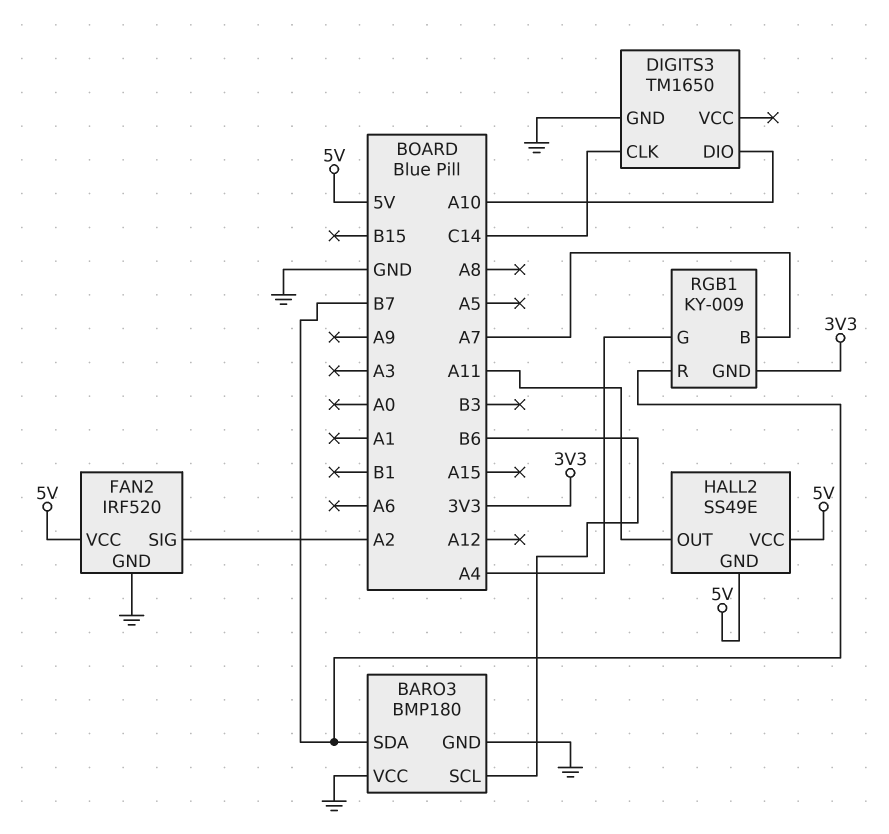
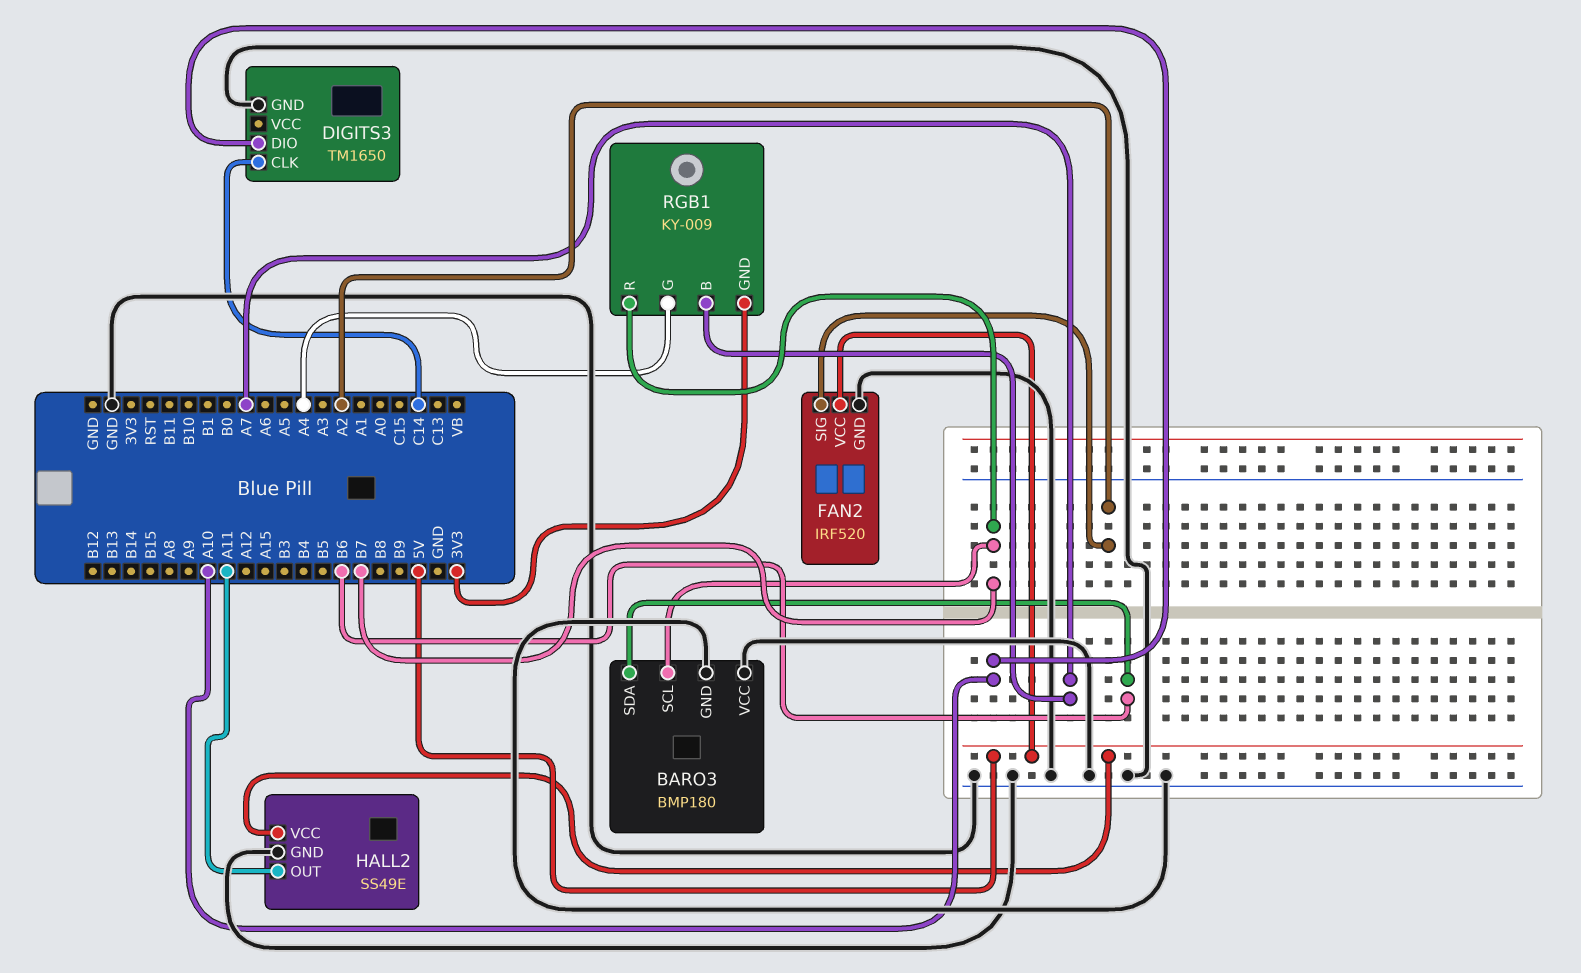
BARO3 pin SCL: B6 -> B7
BARO3 pin SDA: B7 -> B6
HALL2 pin GND: 5V -> GND

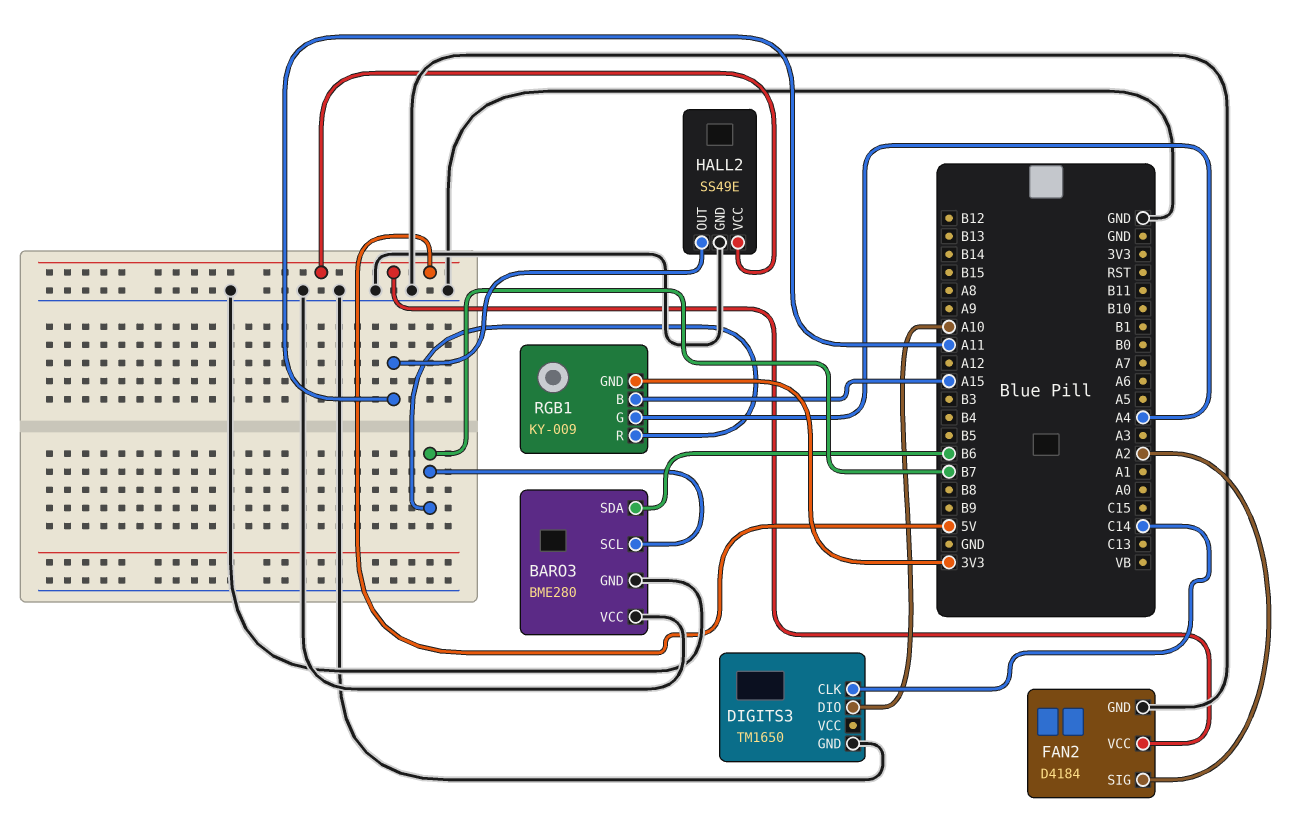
BARO3: BMP180 -> BME280
FAN2: IRF520 -> D4184
RGB1 pin B: A7 -> A15

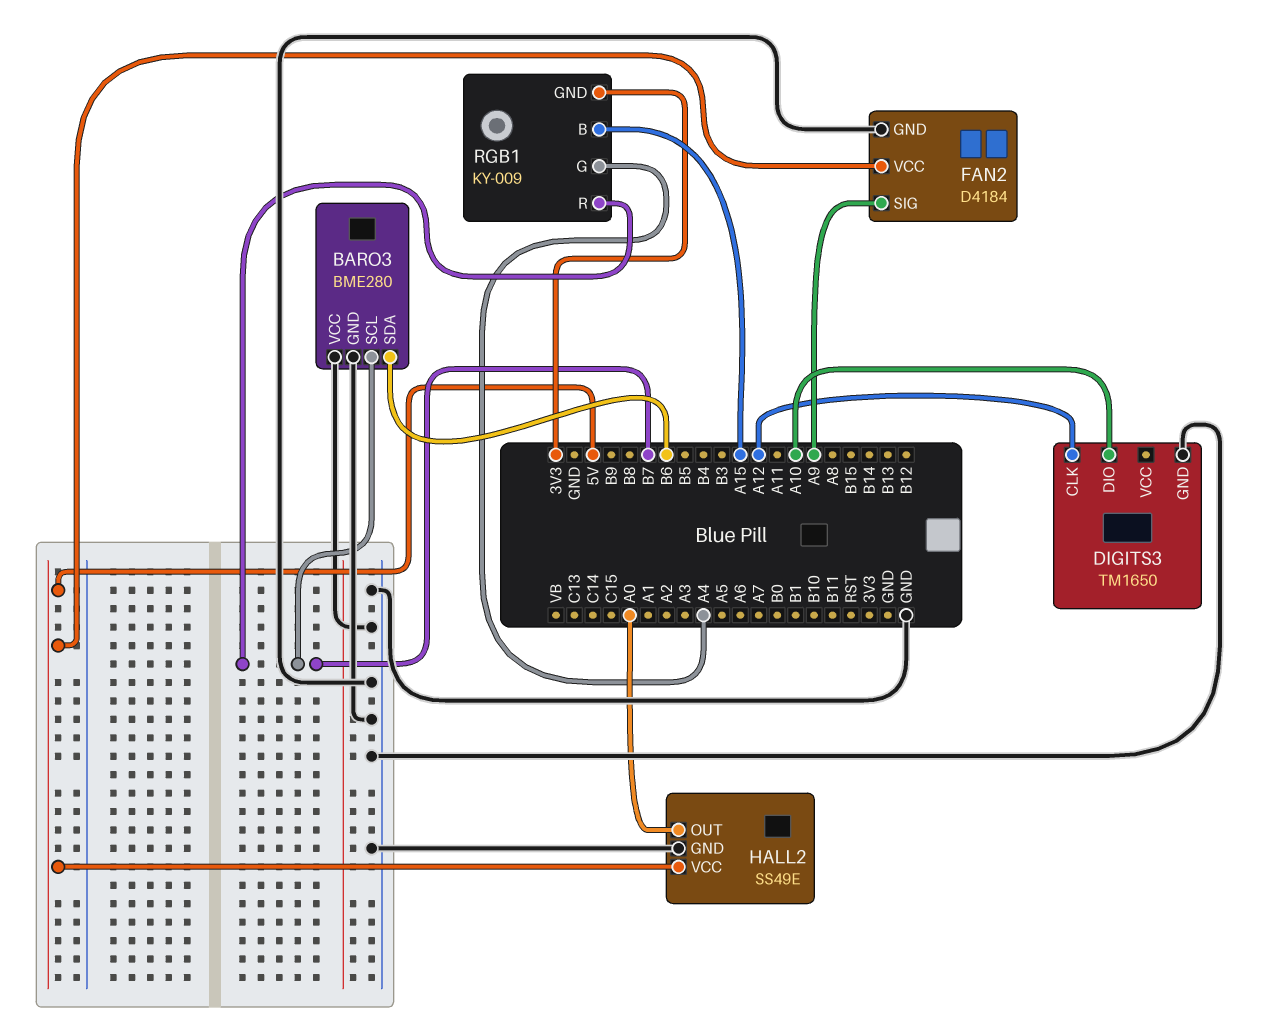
DIGITS3 pin CLK: C14 -> A12
FAN2 pin SIG: A2 -> A9
HALL2 pin OUT: A11 -> A0

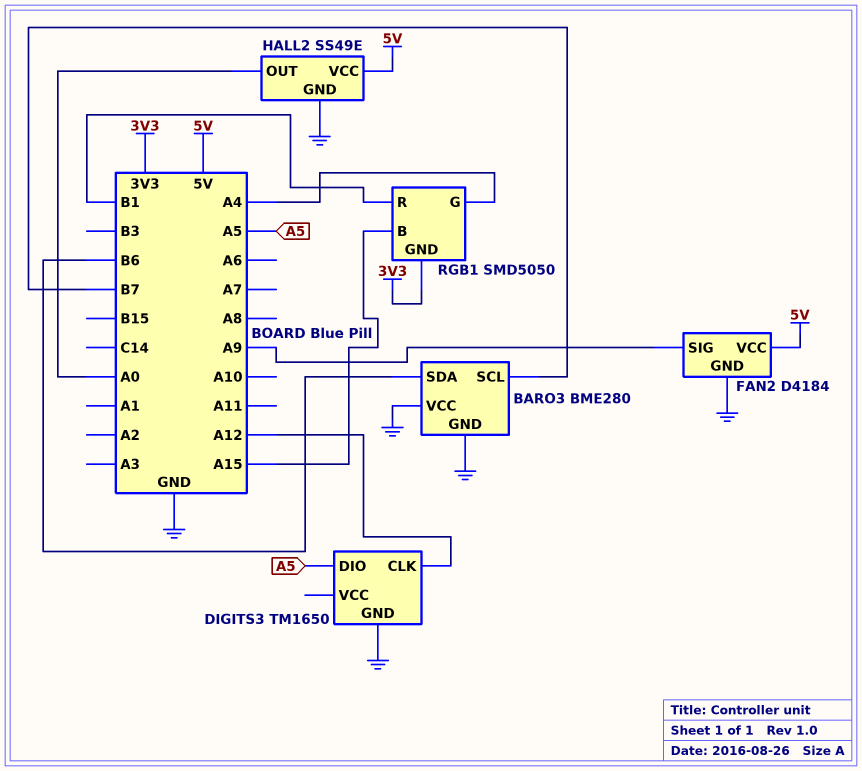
DIGITS3 pin DIO: A10 -> A5
RGB1: KY-009 -> SMD5050
RGB1 pin R: B7 -> B1

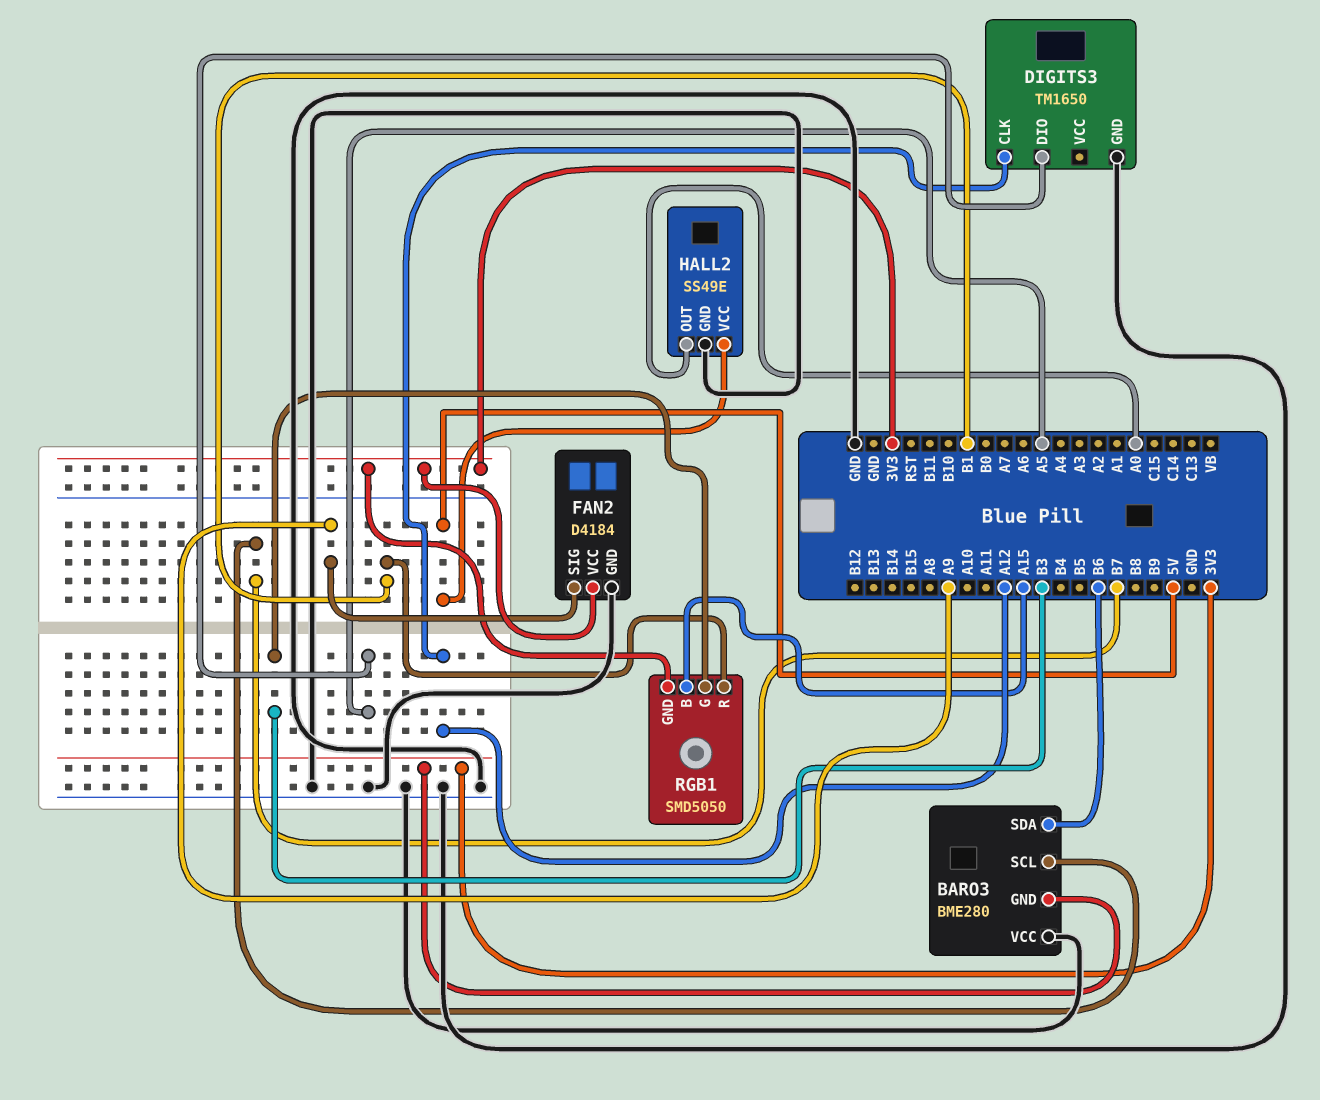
BARO3 pin GND: GND -> 3V3
FAN2 pin VCC: 5V -> 3V3
RGB1 pin G: A4 -> B3

